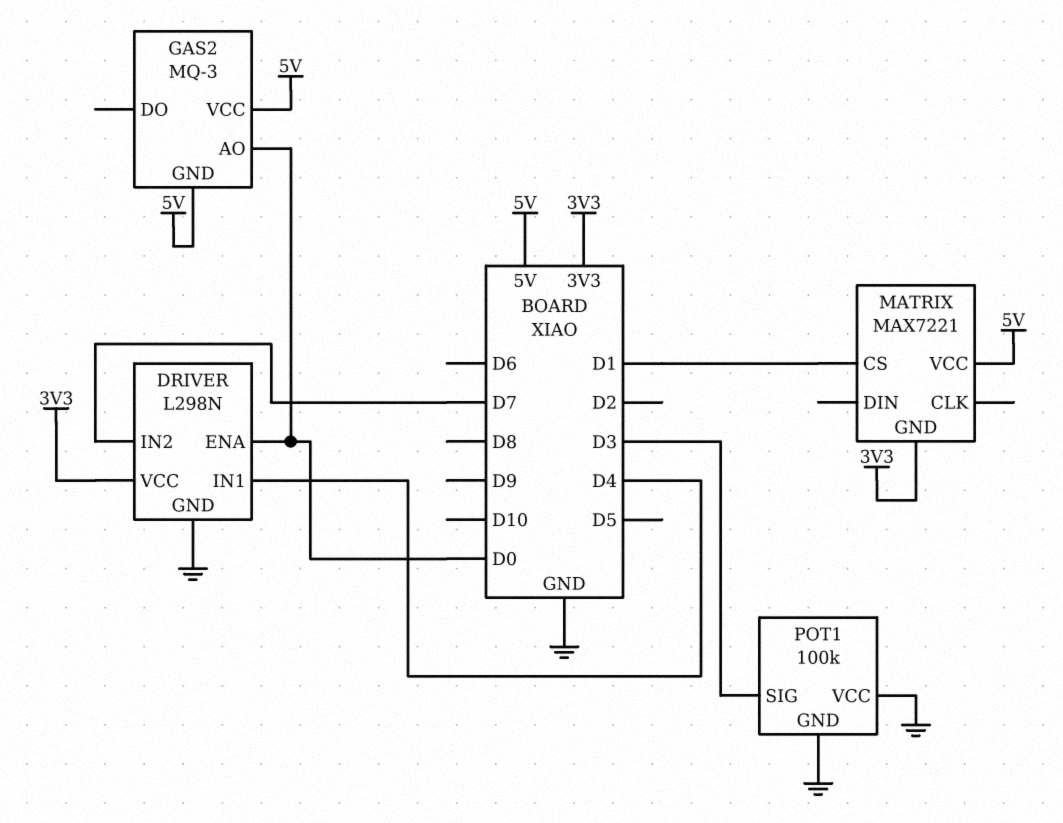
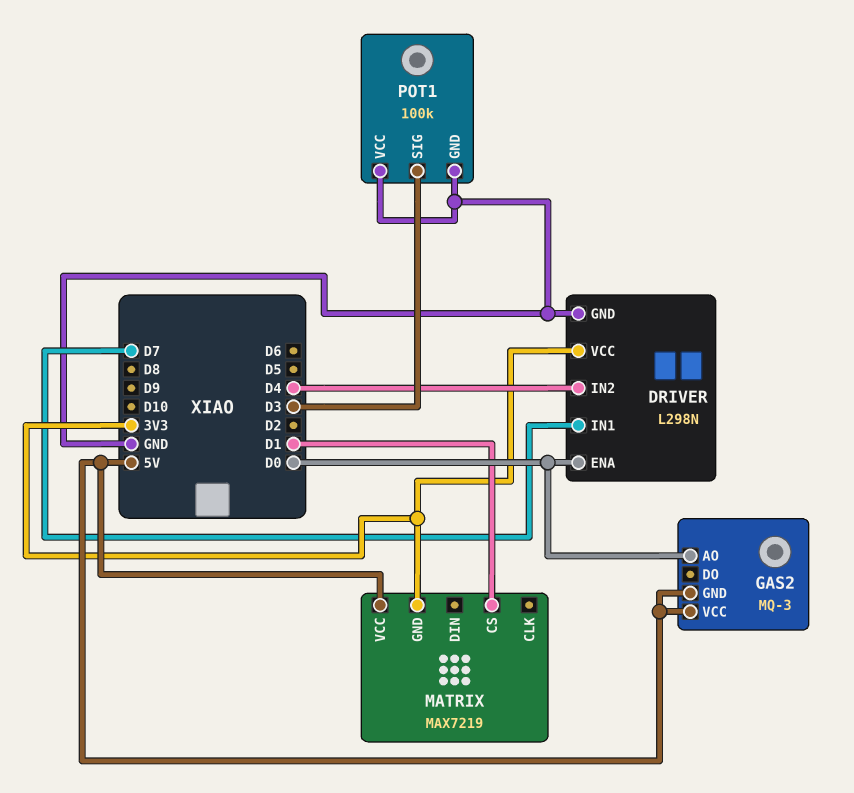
DRIVER pin IN1: D4 -> D7
DRIVER pin IN2: D7 -> D4
MATRIX: MAX7221 -> MAX7219

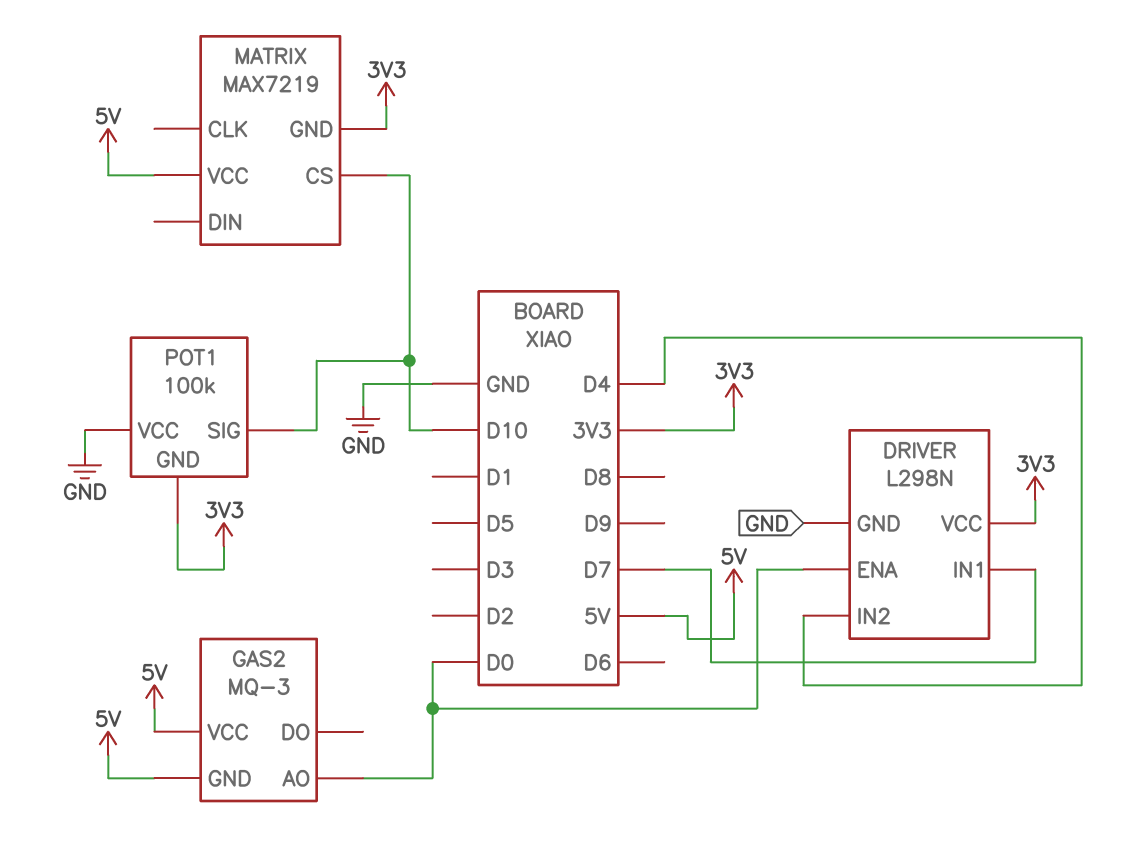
MATRIX pin CS: D1 -> D10
POT1 pin GND: GND -> 3V3
POT1 pin SIG: D3 -> D10

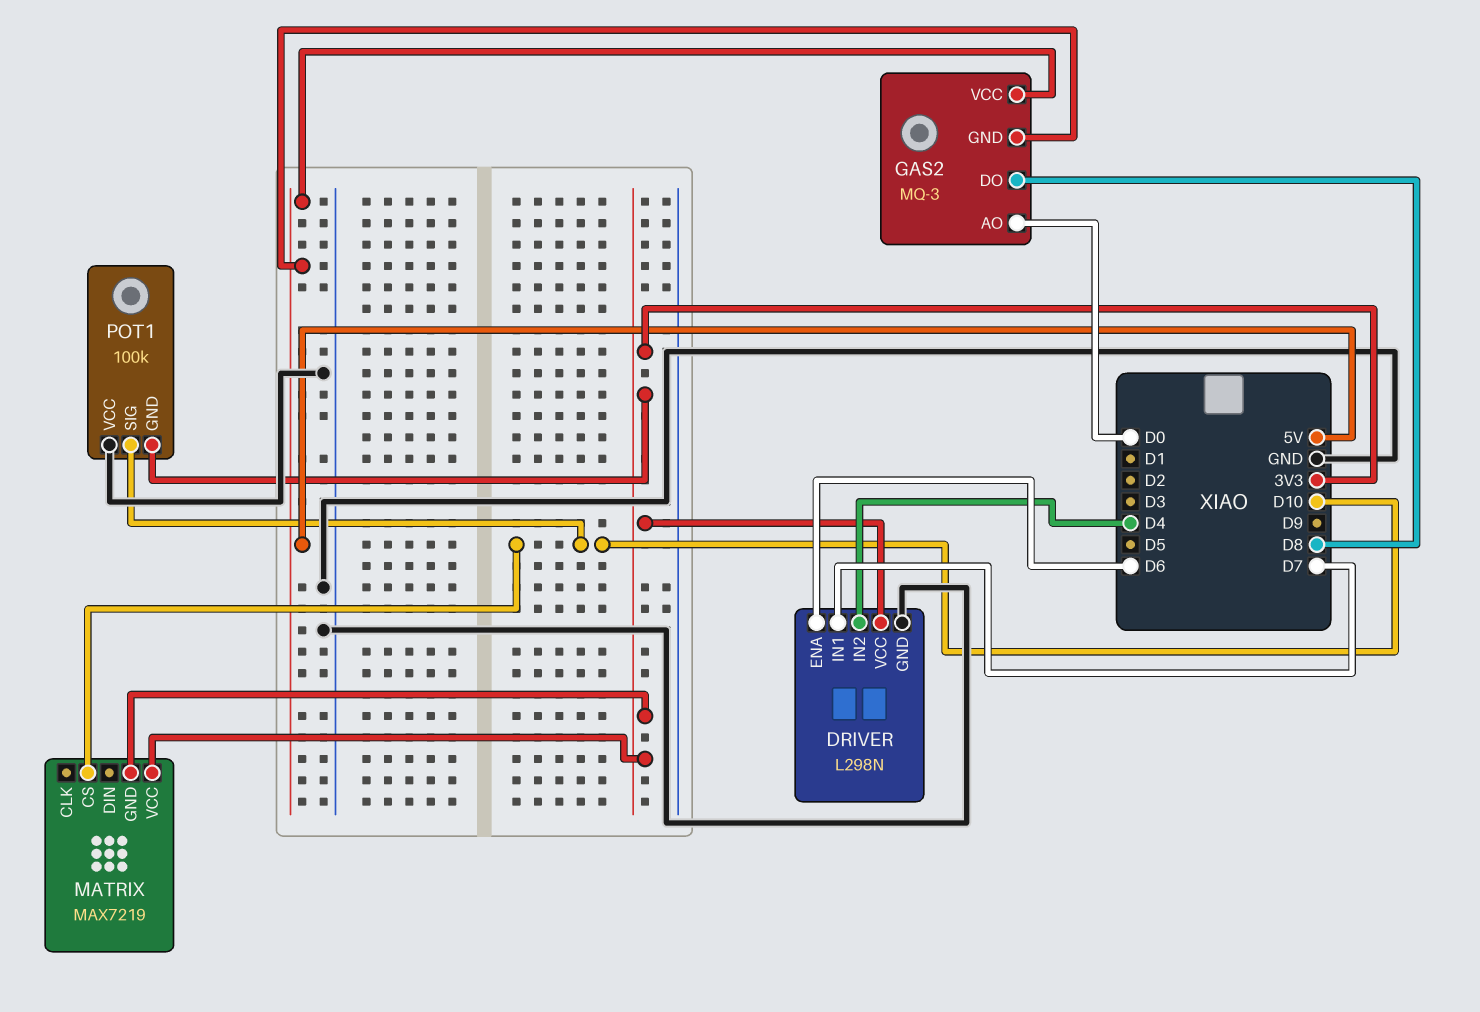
DRIVER pin ENA: D0 -> D6
GAS2 pin DO: none -> D8
MATRIX pin VCC: 5V -> 3V3

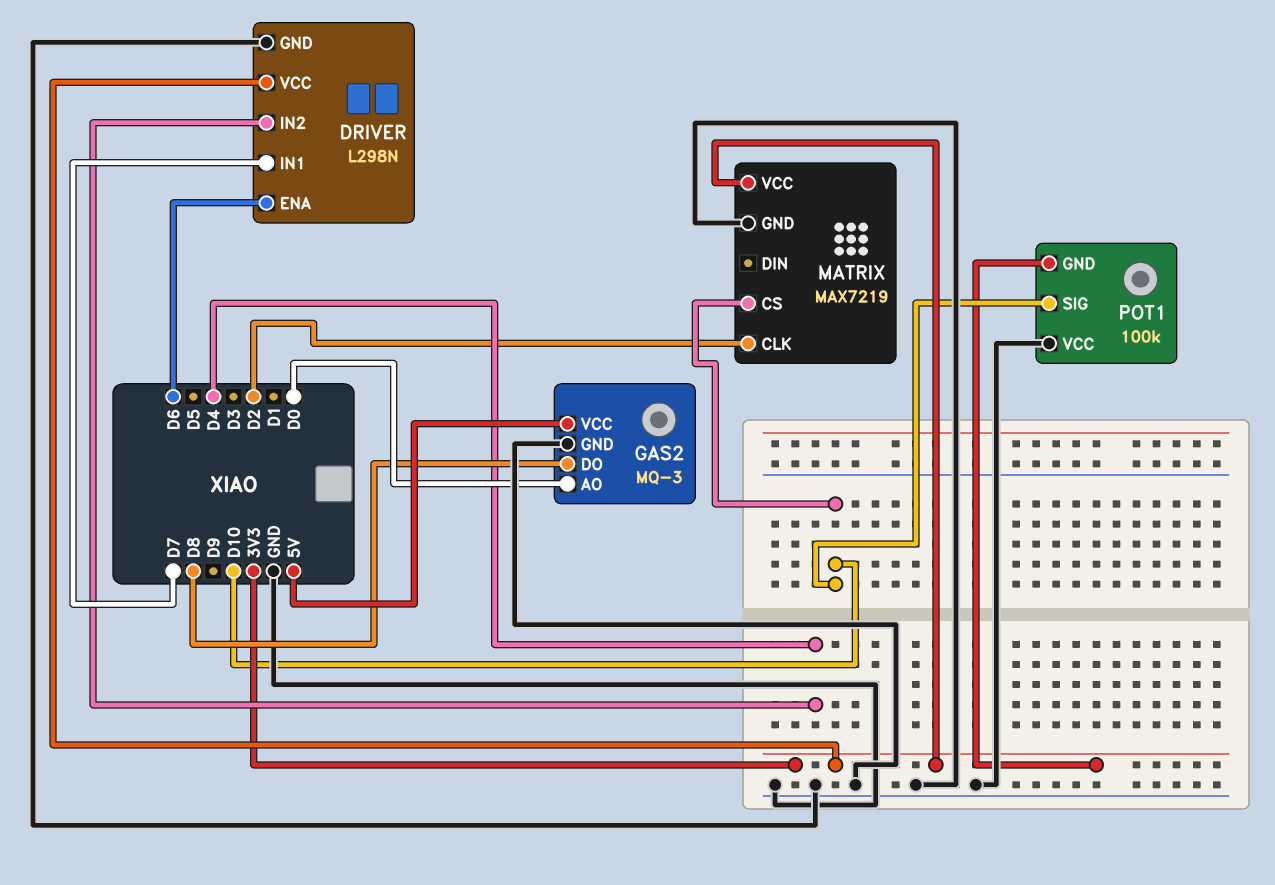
GAS2 pin GND: 5V -> GND
MATRIX pin CLK: none -> D2
MATRIX pin GND: 3V3 -> GND

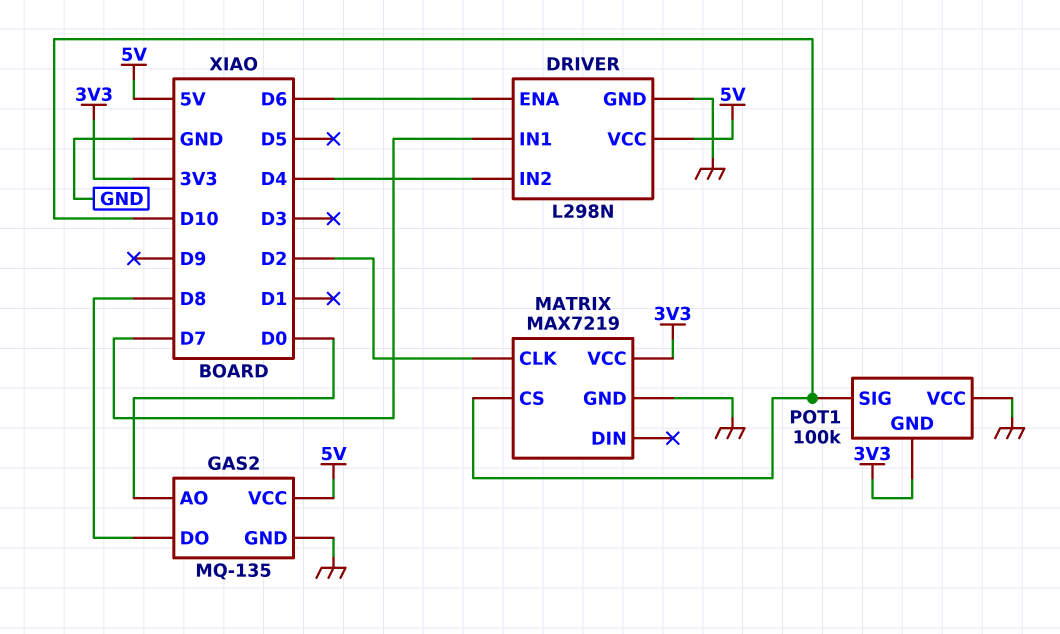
DRIVER pin VCC: 3V3 -> 5V
GAS2: MQ-3 -> MQ-135

